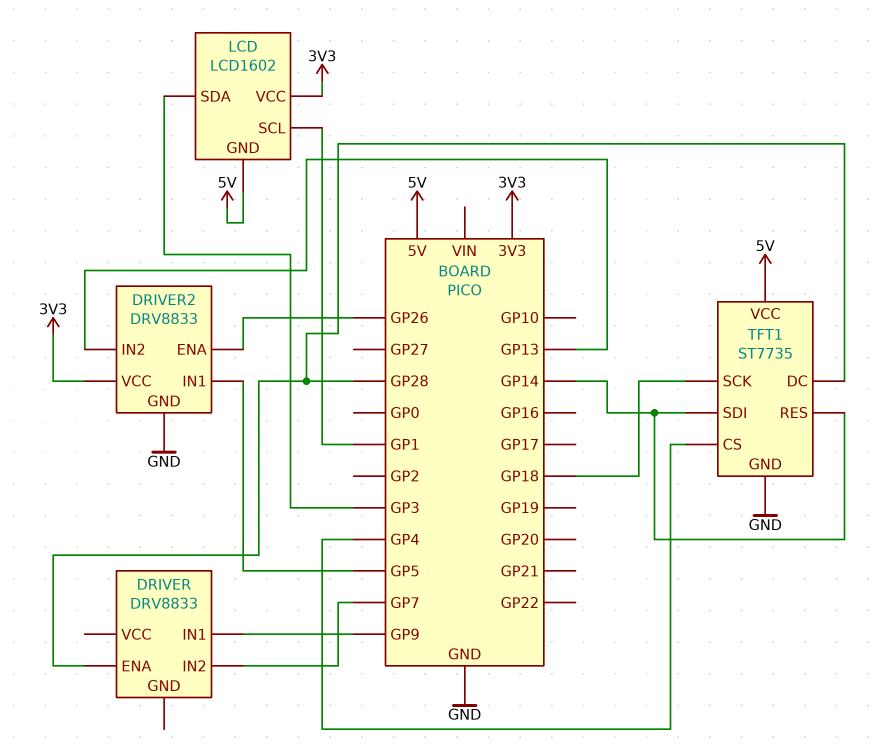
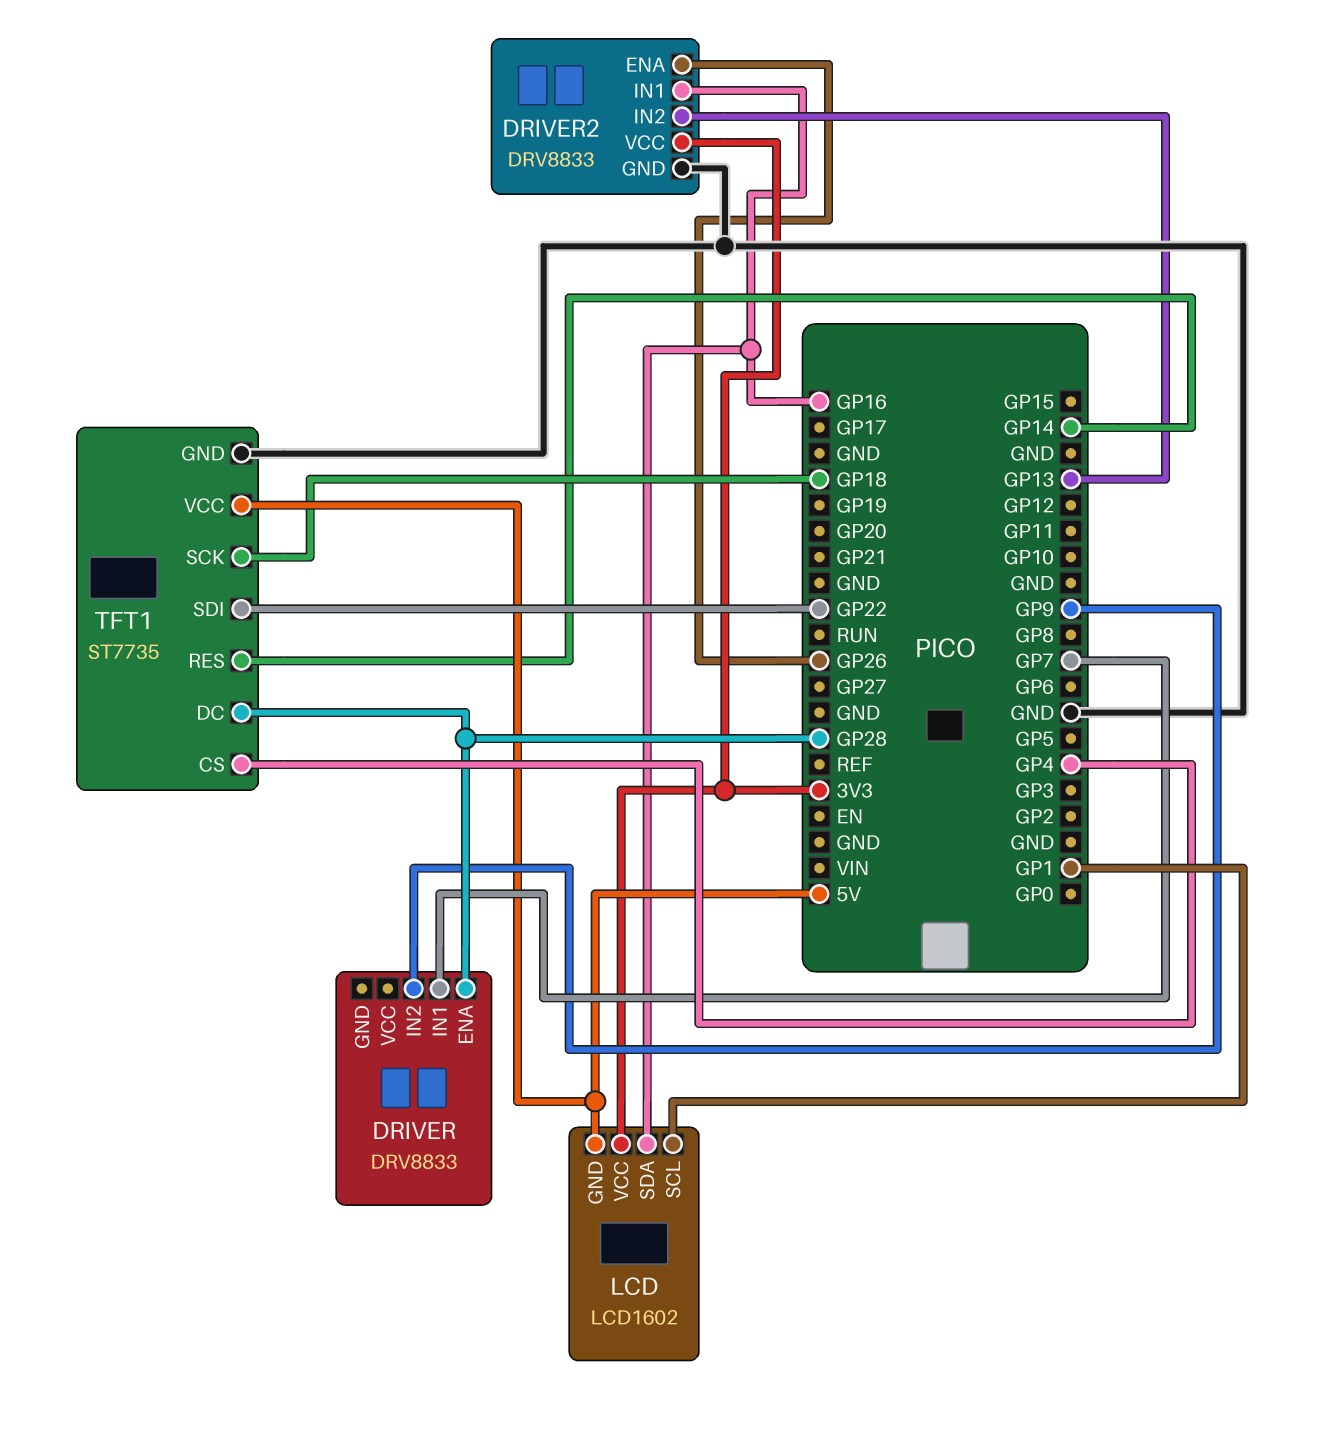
DRIVER pin IN1: GP9 -> GP7
DRIVER pin IN2: GP7 -> GP9
DRIVER2 pin IN1: GP5 -> GP16
LCD pin SDA: GP3 -> GP16
TFT1 pin SDI: GP14 -> GP22

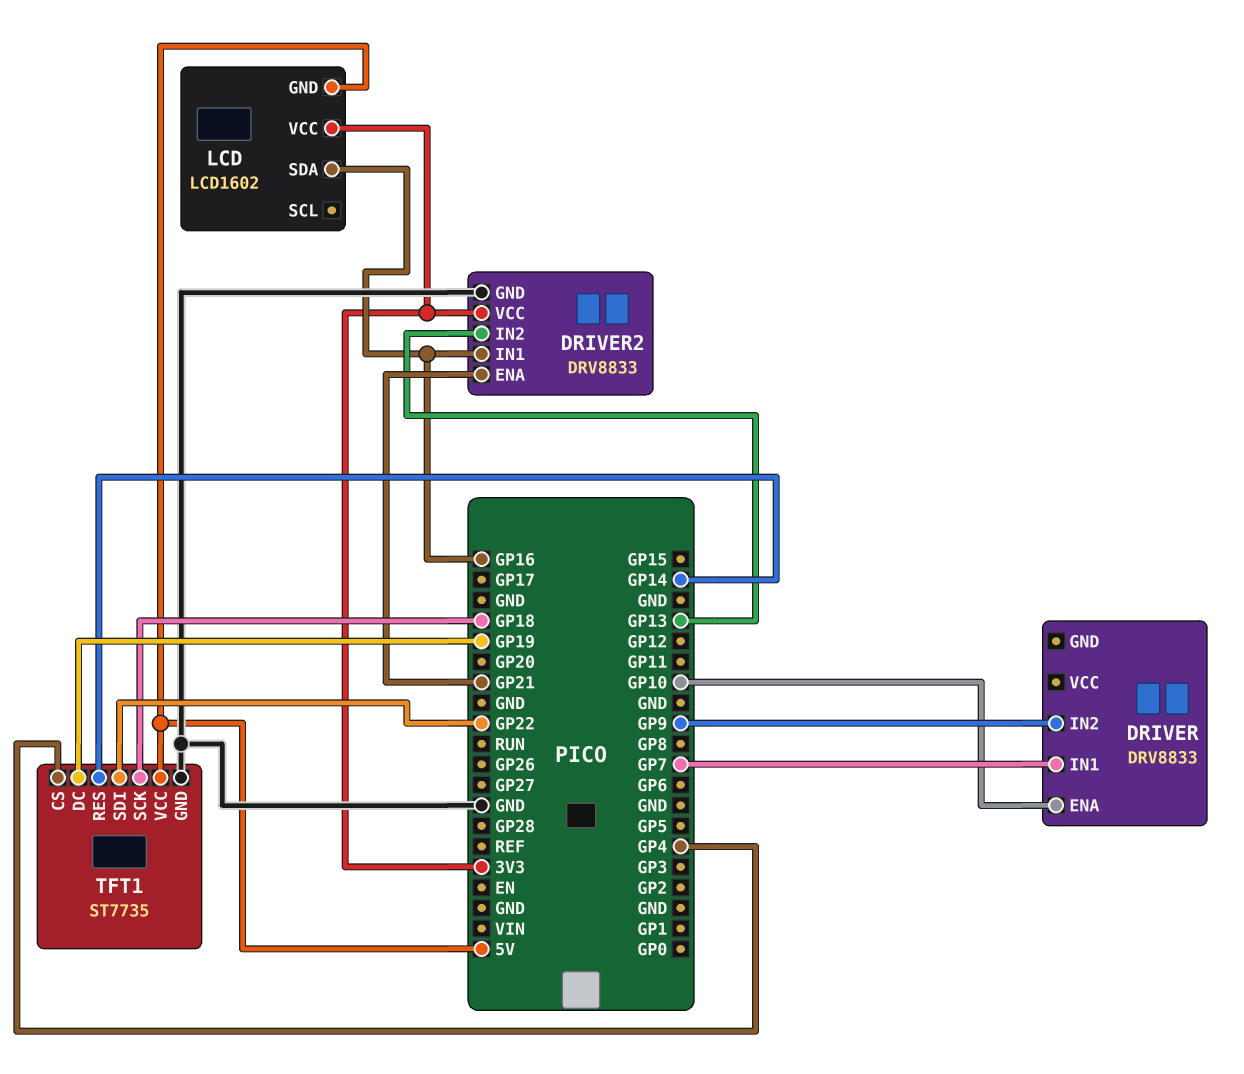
DRIVER pin ENA: GP28 -> GP10
DRIVER2 pin ENA: GP26 -> GP21
LCD pin SCL: GP1 -> none
TFT1 pin DC: GP28 -> GP19

